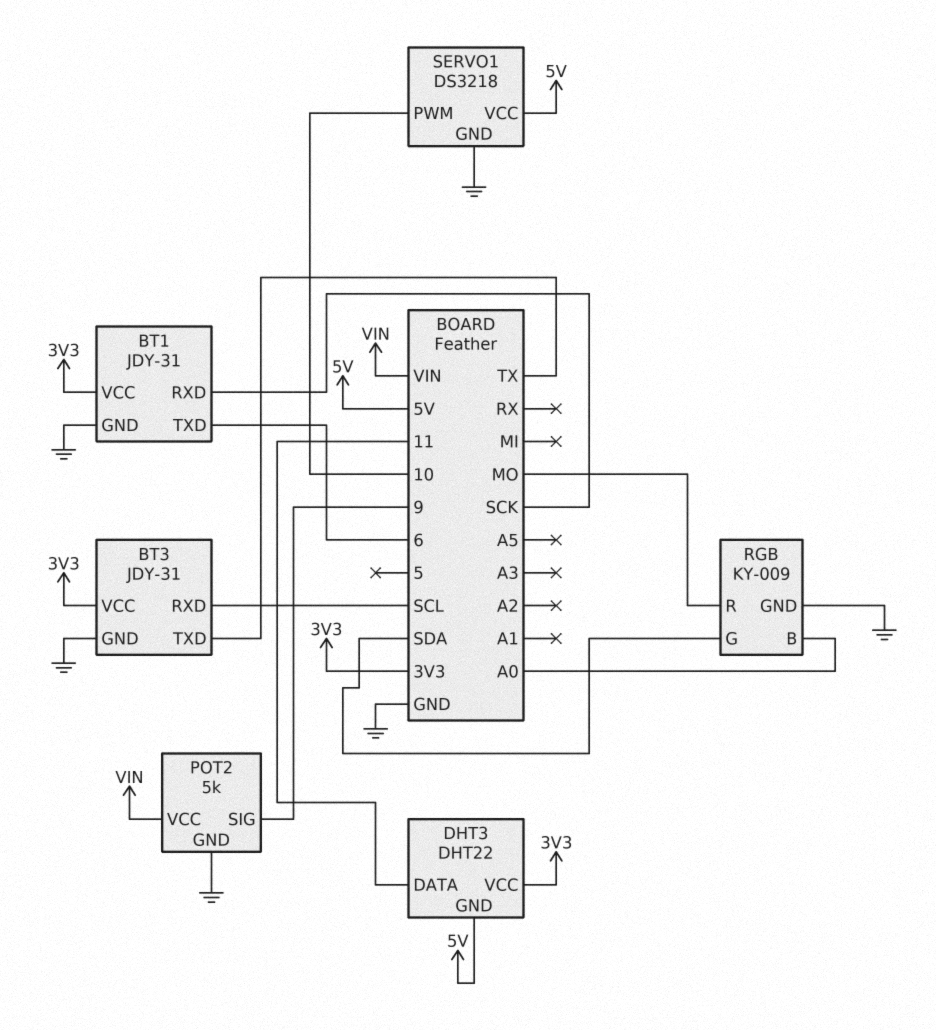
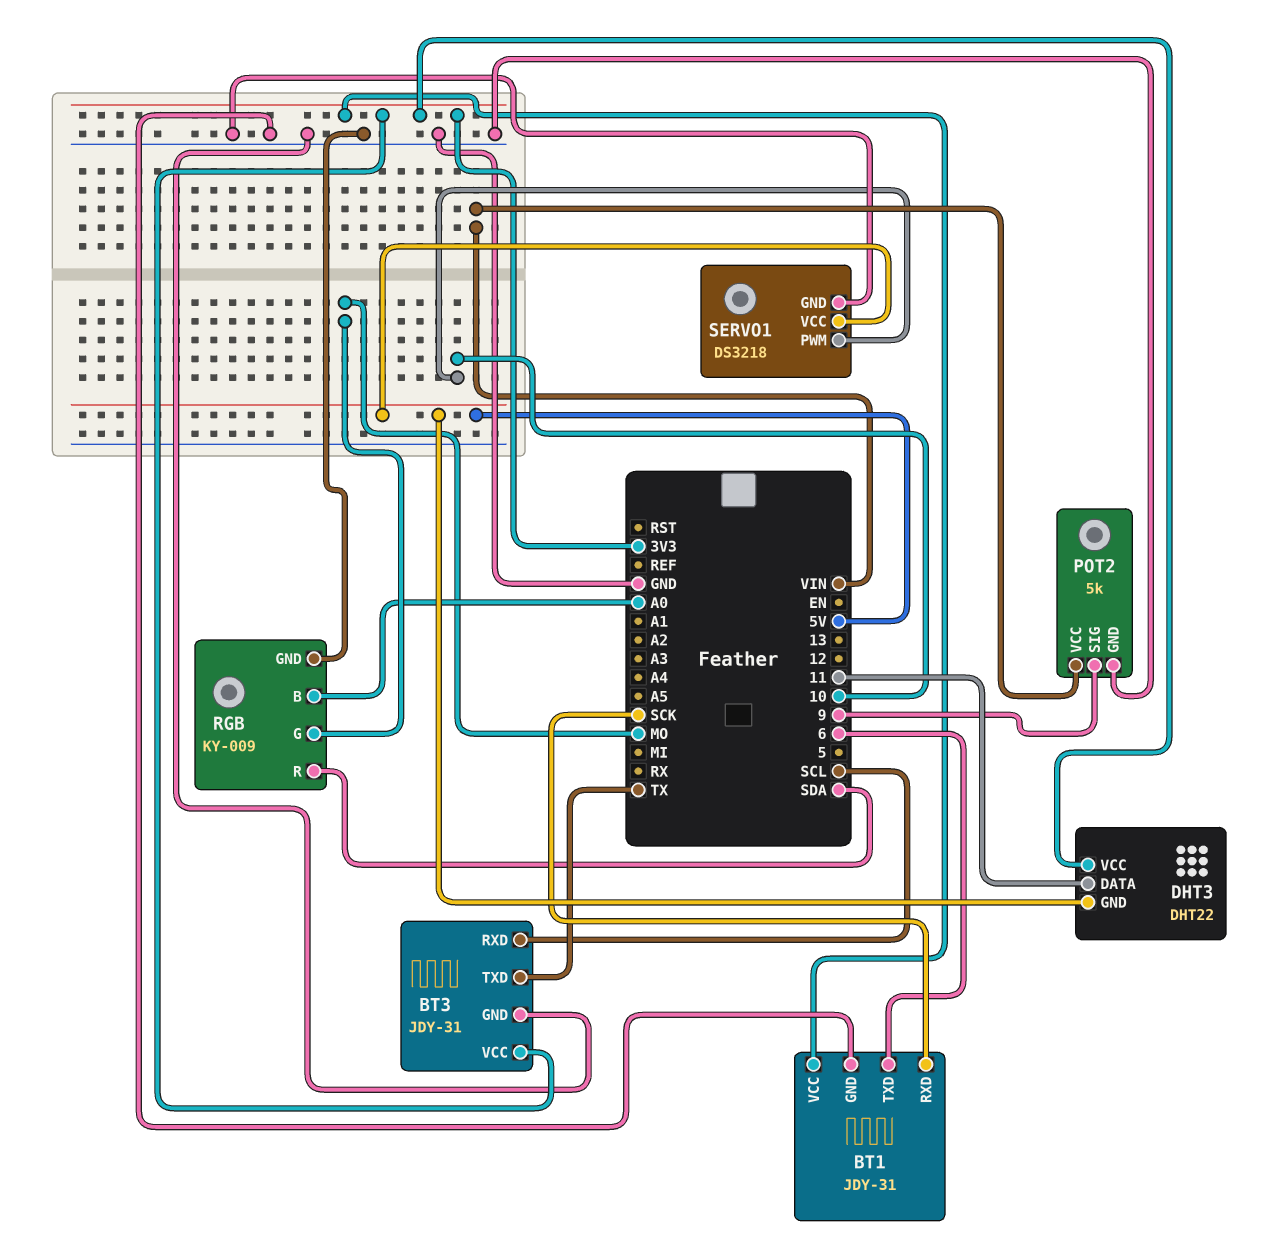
RGB pin G: SDA -> MO
RGB pin R: MO -> SDA

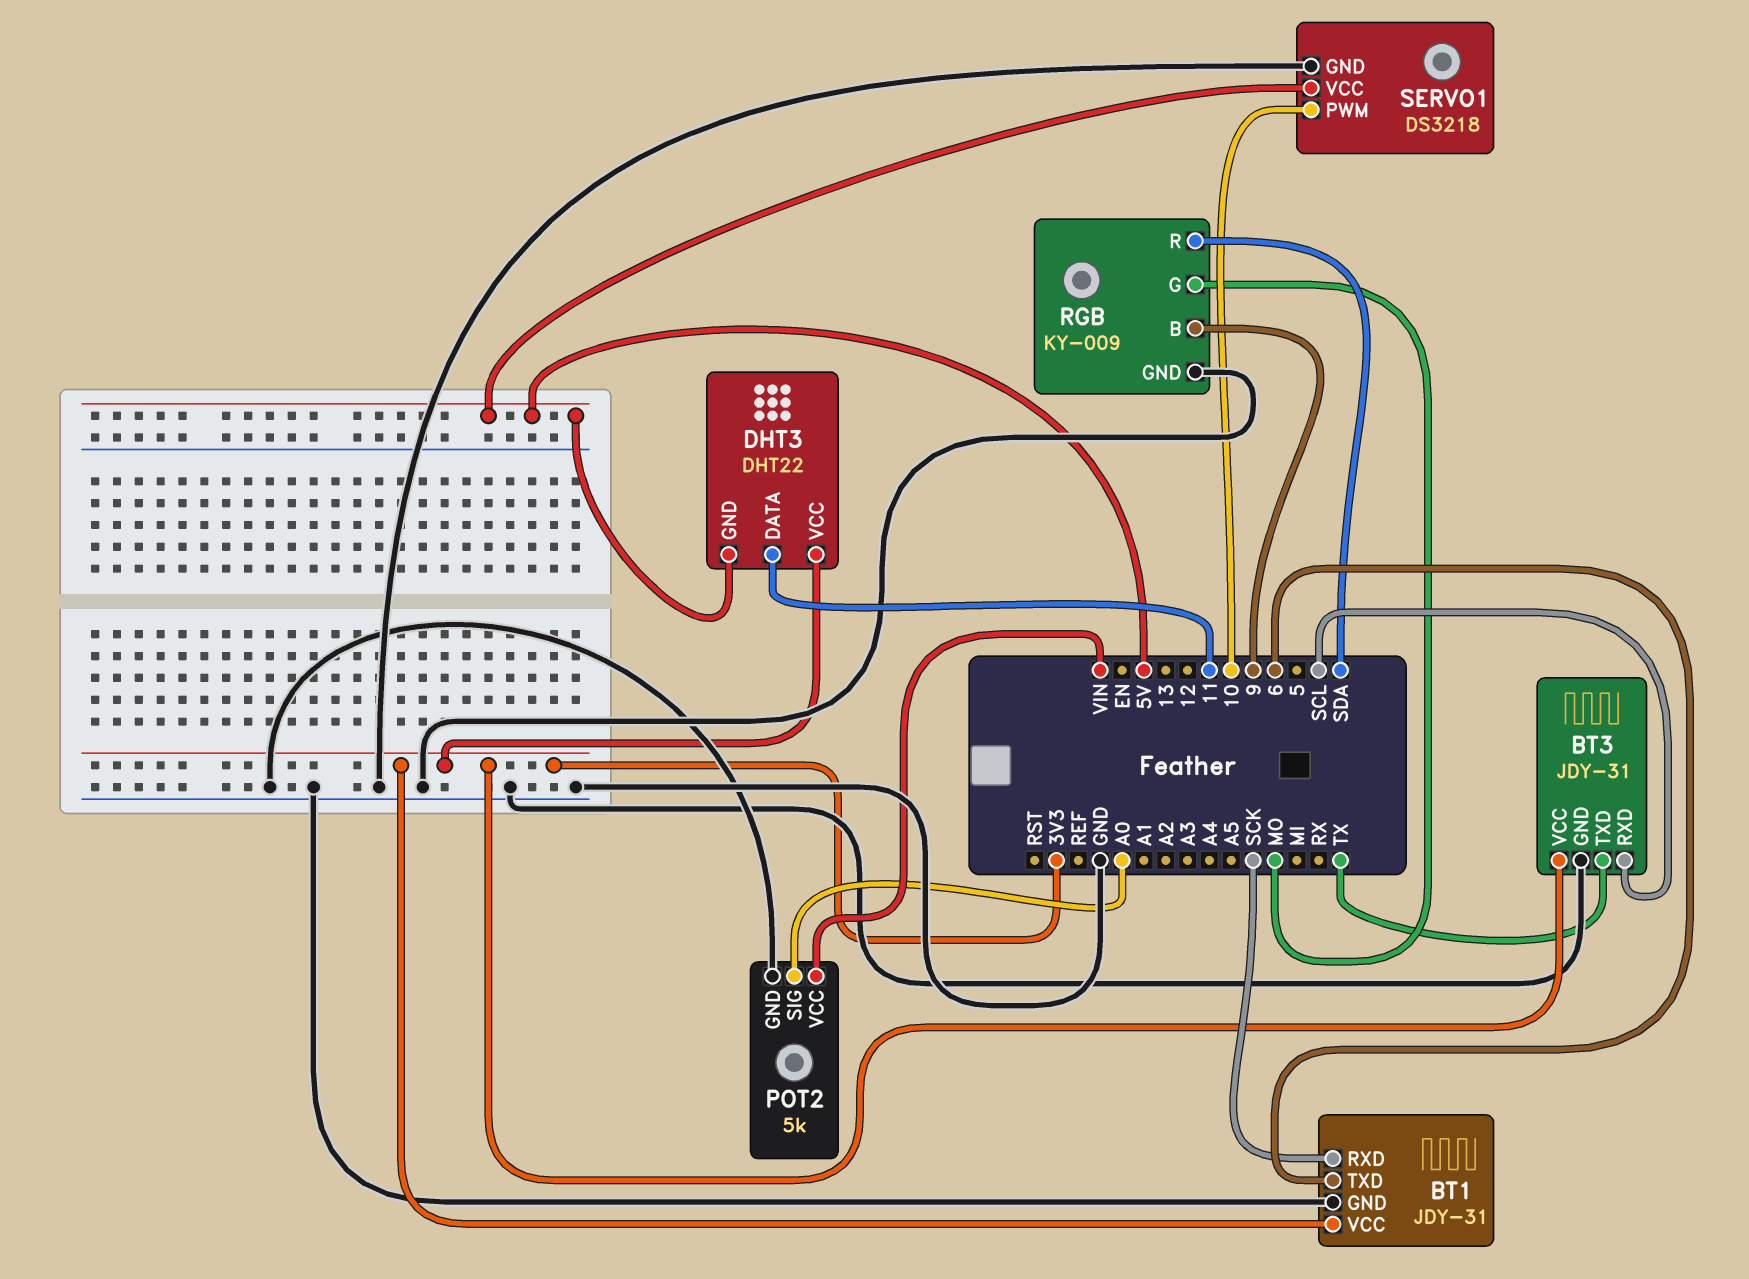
POT2 pin SIG: 9 -> A0
RGB pin B: A0 -> 9

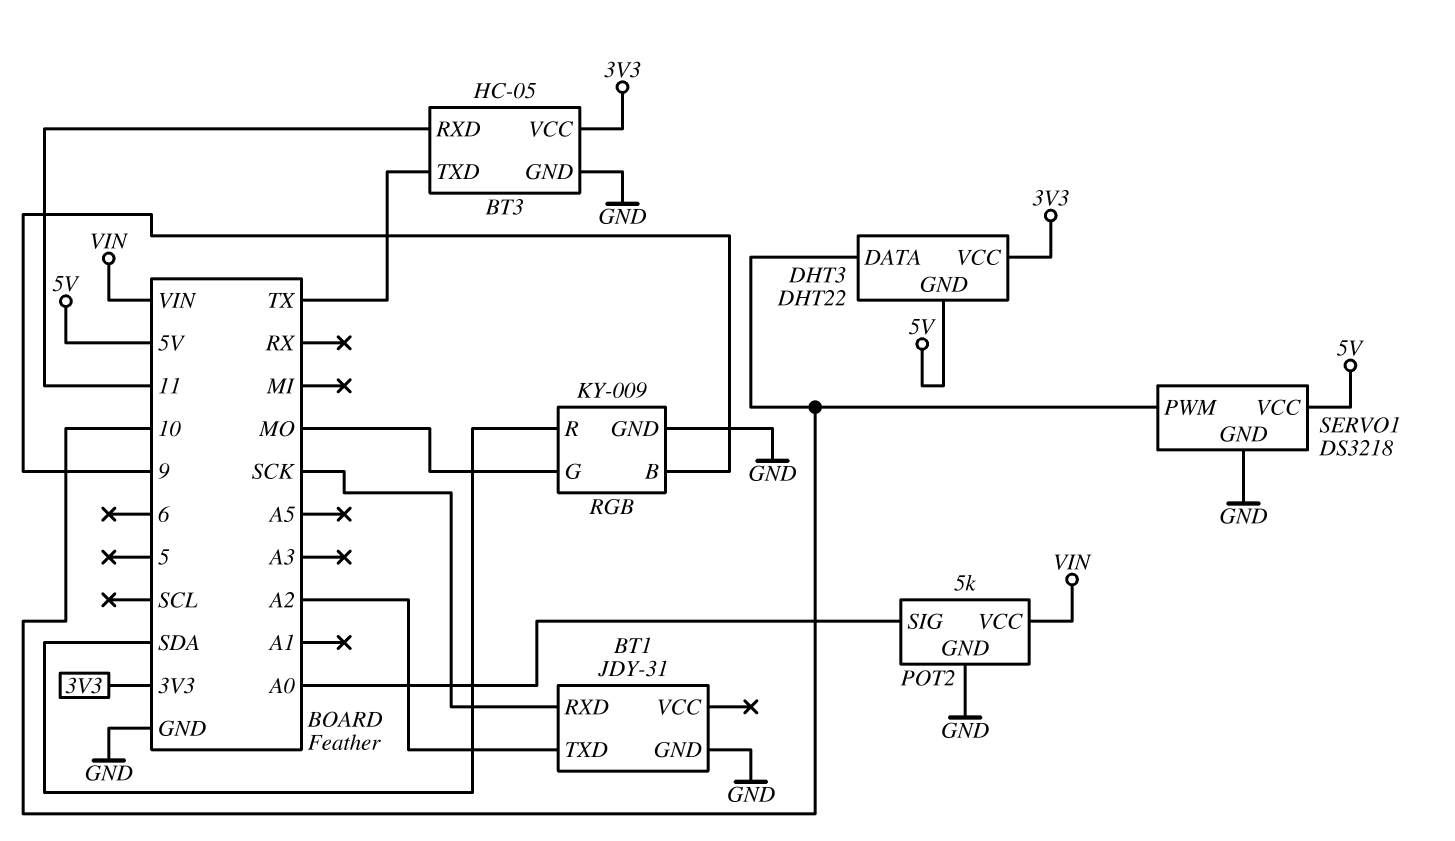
BT1 pin TXD: 6 -> A2
BT1 pin VCC: 3V3 -> none
BT3: JDY-31 -> HC-05
BT3 pin RXD: SCL -> 11
DHT3 pin DATA: 11 -> 10

